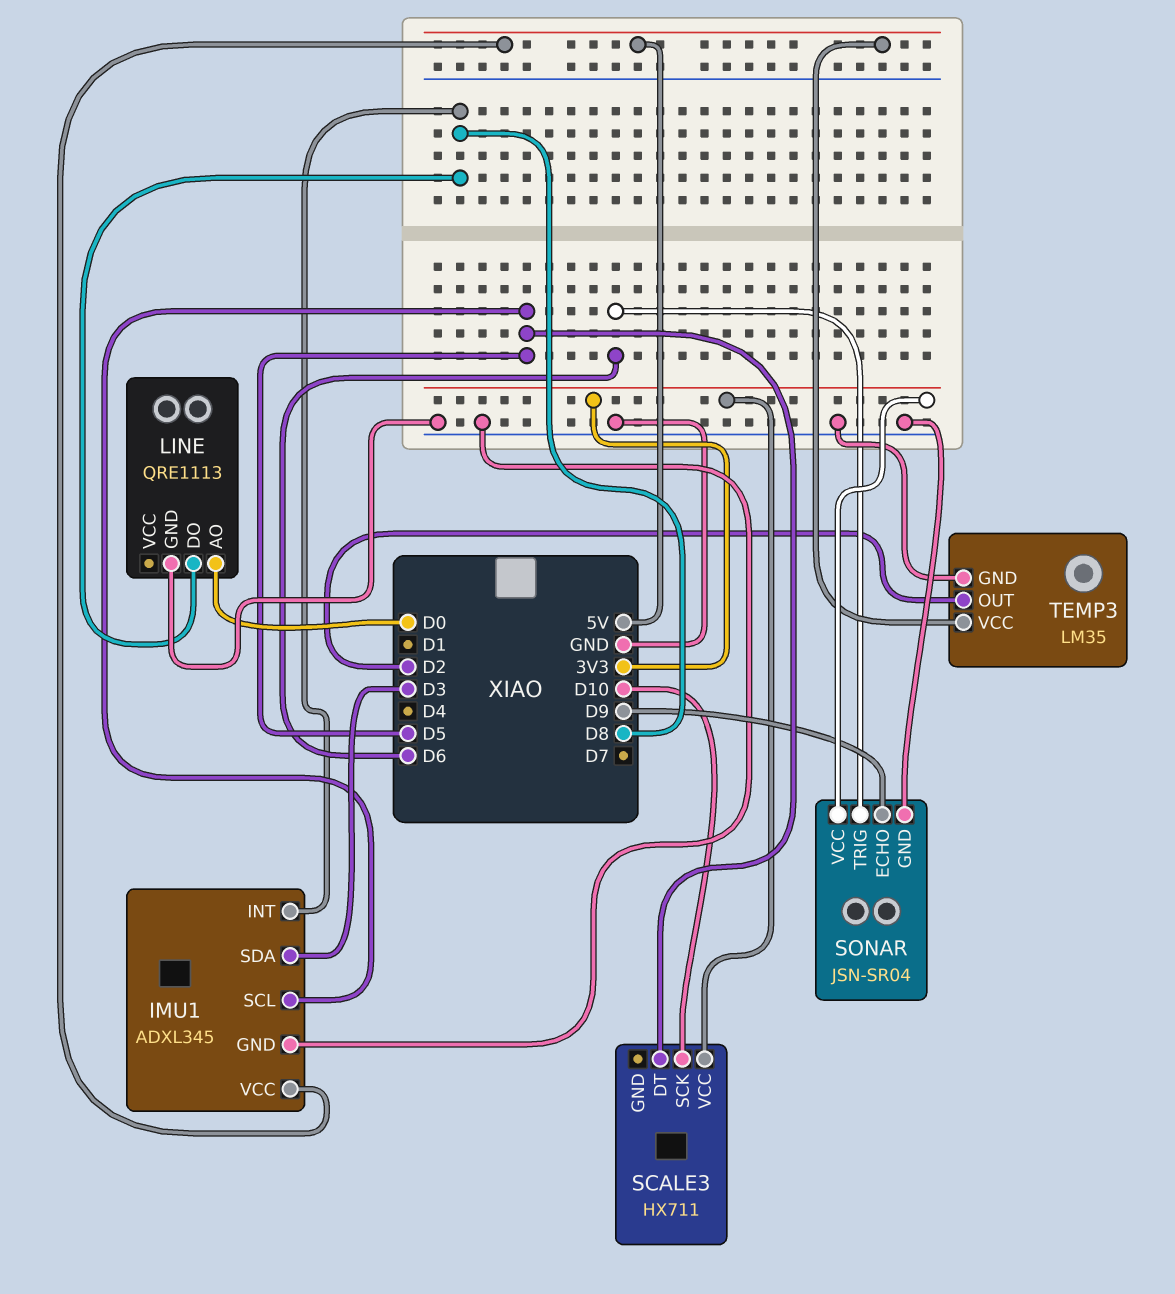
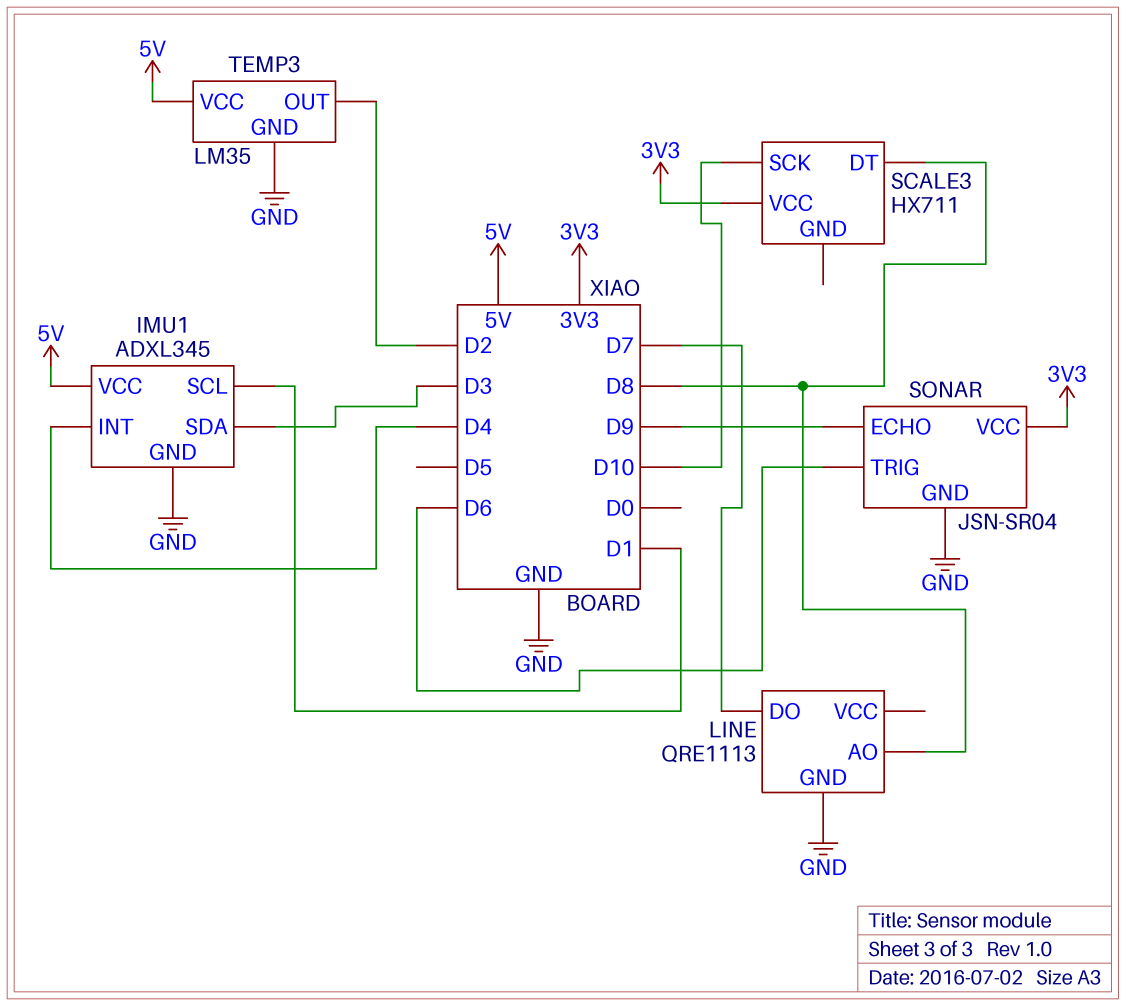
IMU1 pin INT: D8 -> D4
IMU1 pin SCL: D5 -> D1
LINE pin AO: D0 -> D8
LINE pin DO: D8 -> D7
SCALE3 pin DT: D5 -> D8

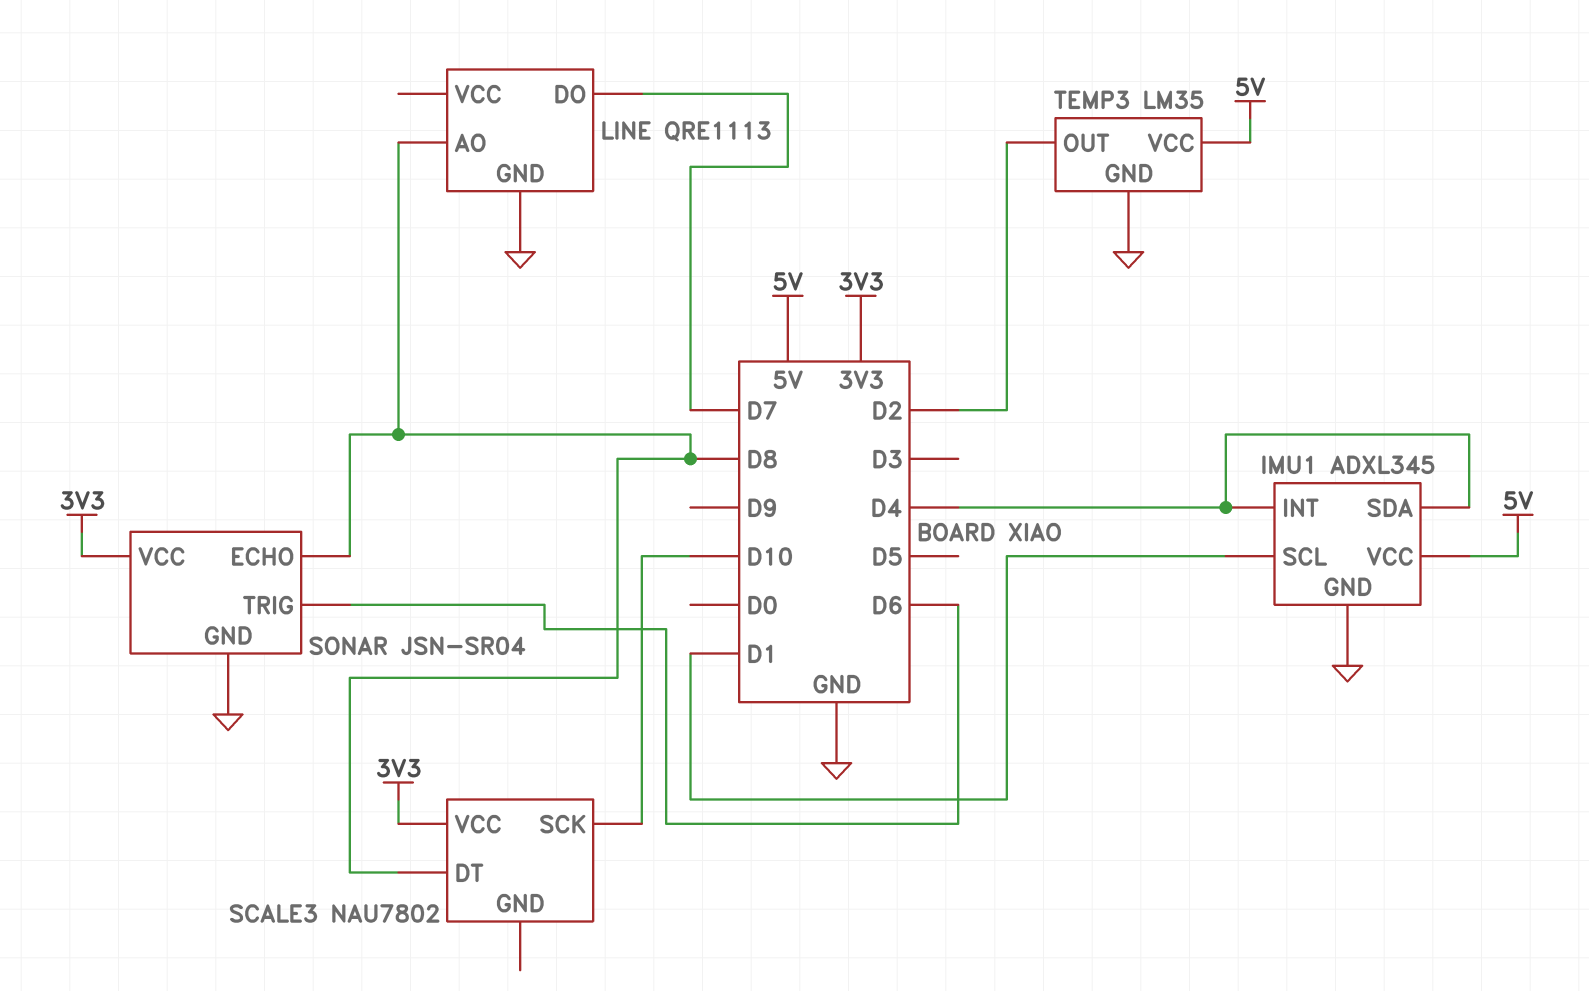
IMU1 pin SDA: D3 -> D4
SCALE3: HX711 -> NAU7802
SONAR pin ECHO: D9 -> D8

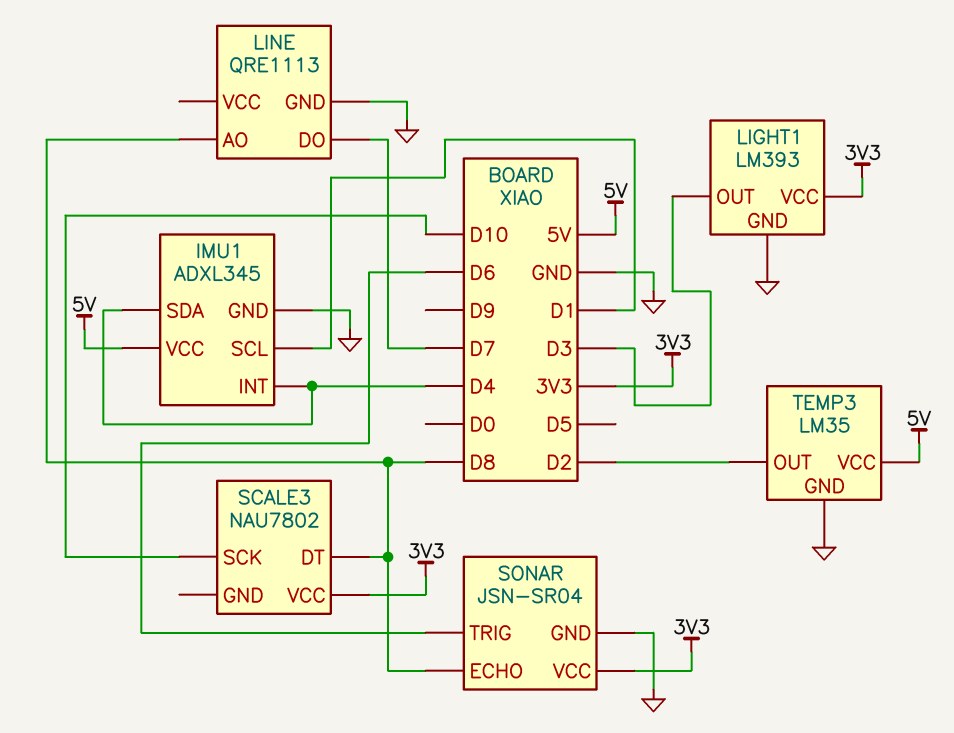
LIGHT1: none -> LM393
LIGHT1 pin GND: none -> GND
LIGHT1 pin OUT: none -> D3
LIGHT1 pin VCC: none -> 3V3

